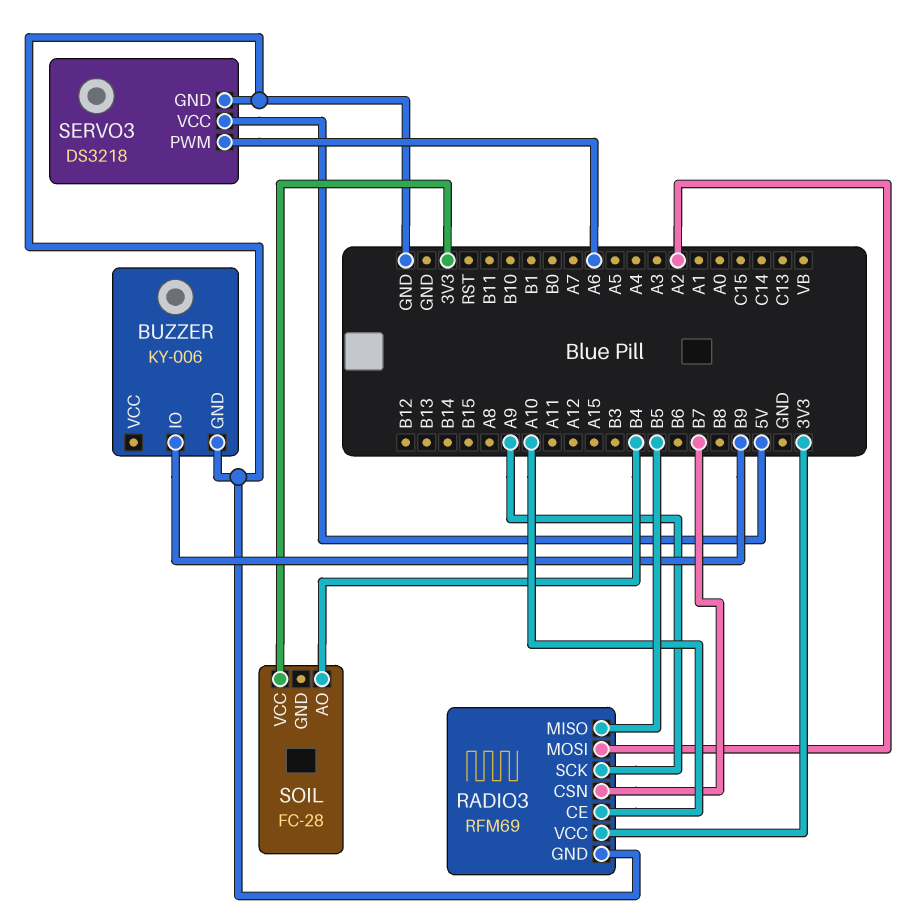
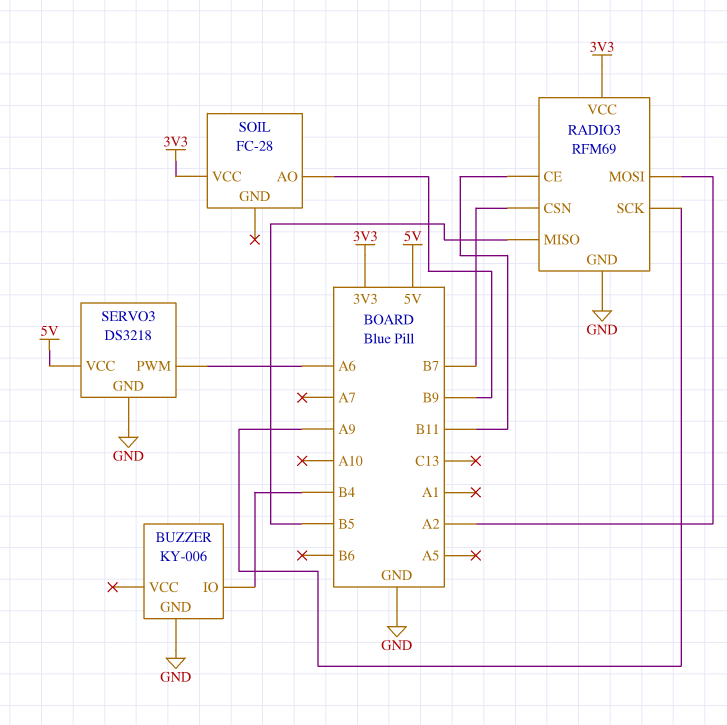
BUZZER pin IO: B9 -> B4
RADIO3 pin CE: A10 -> B11
SOIL pin AO: B4 -> B9

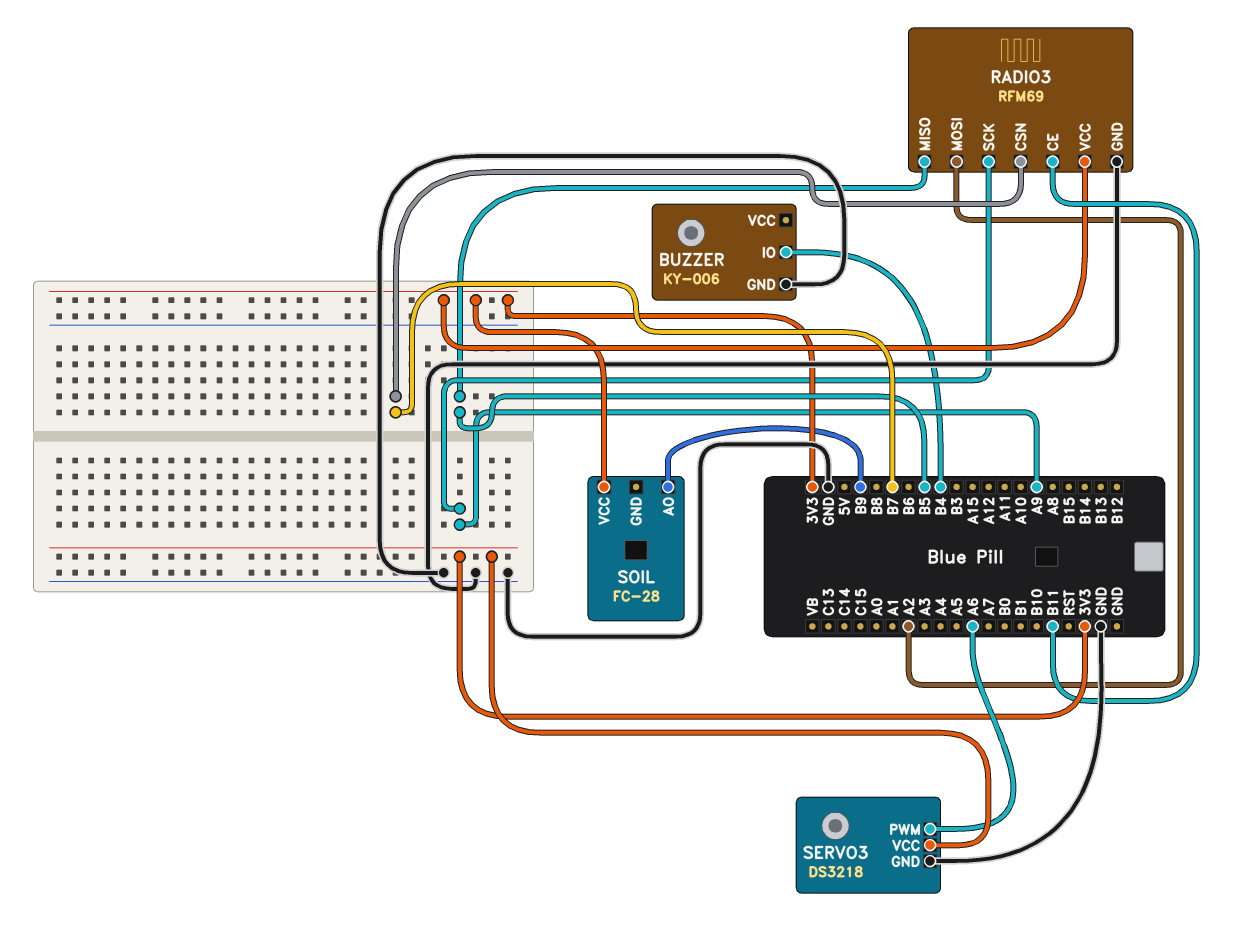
SERVO3 pin VCC: 5V -> 3V3

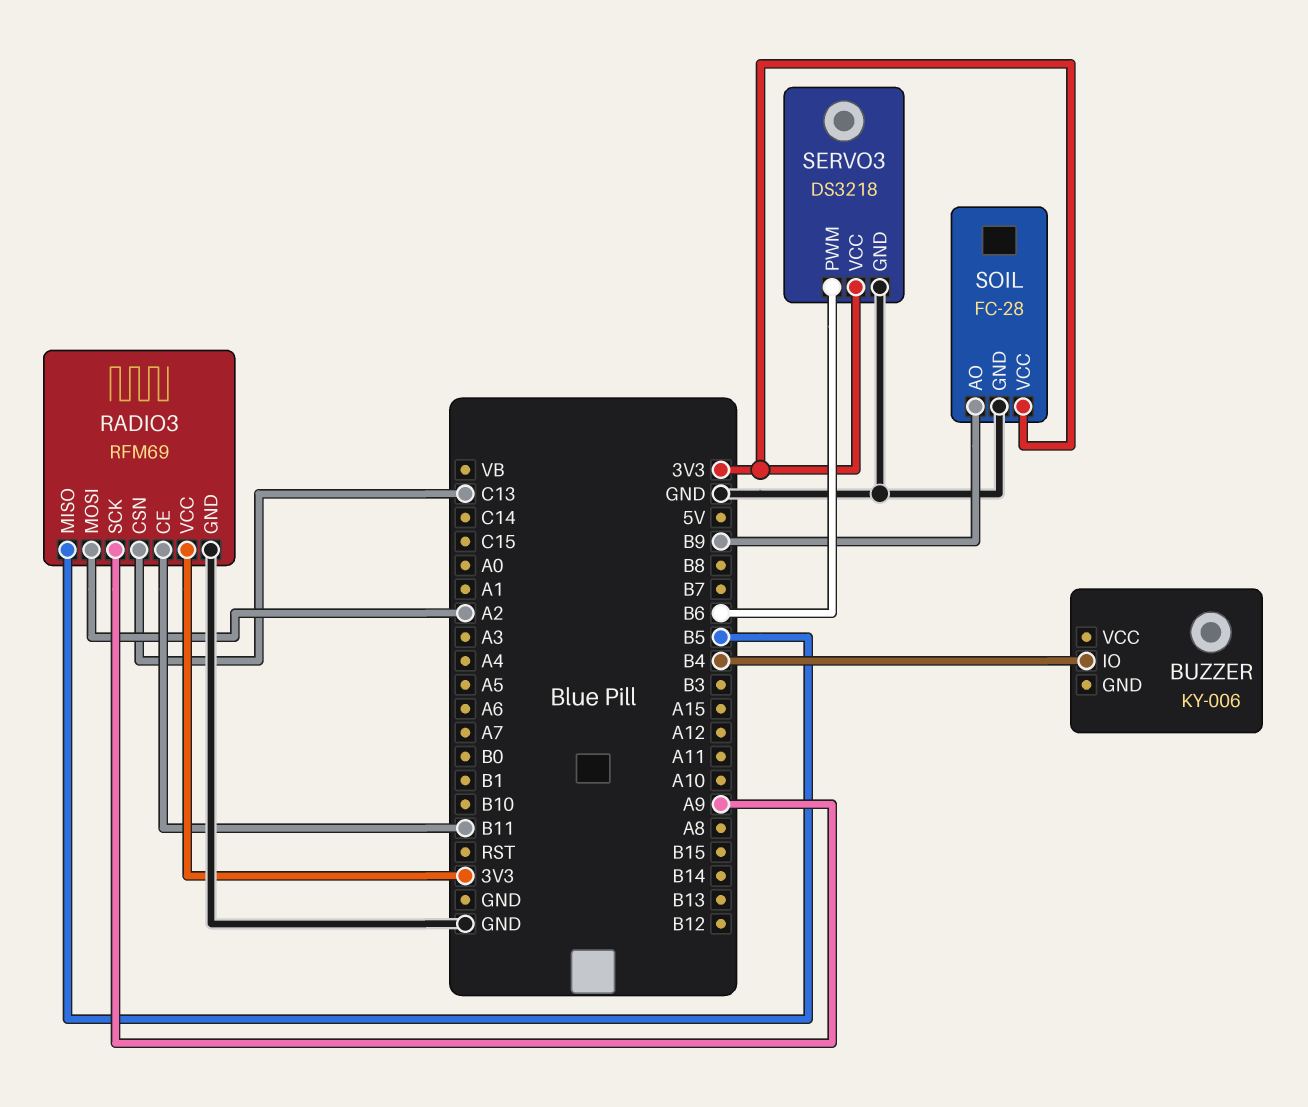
BUZZER pin GND: GND -> none
RADIO3 pin CSN: B7 -> C13
SERVO3 pin PWM: A6 -> B6
SOIL pin GND: none -> GND

